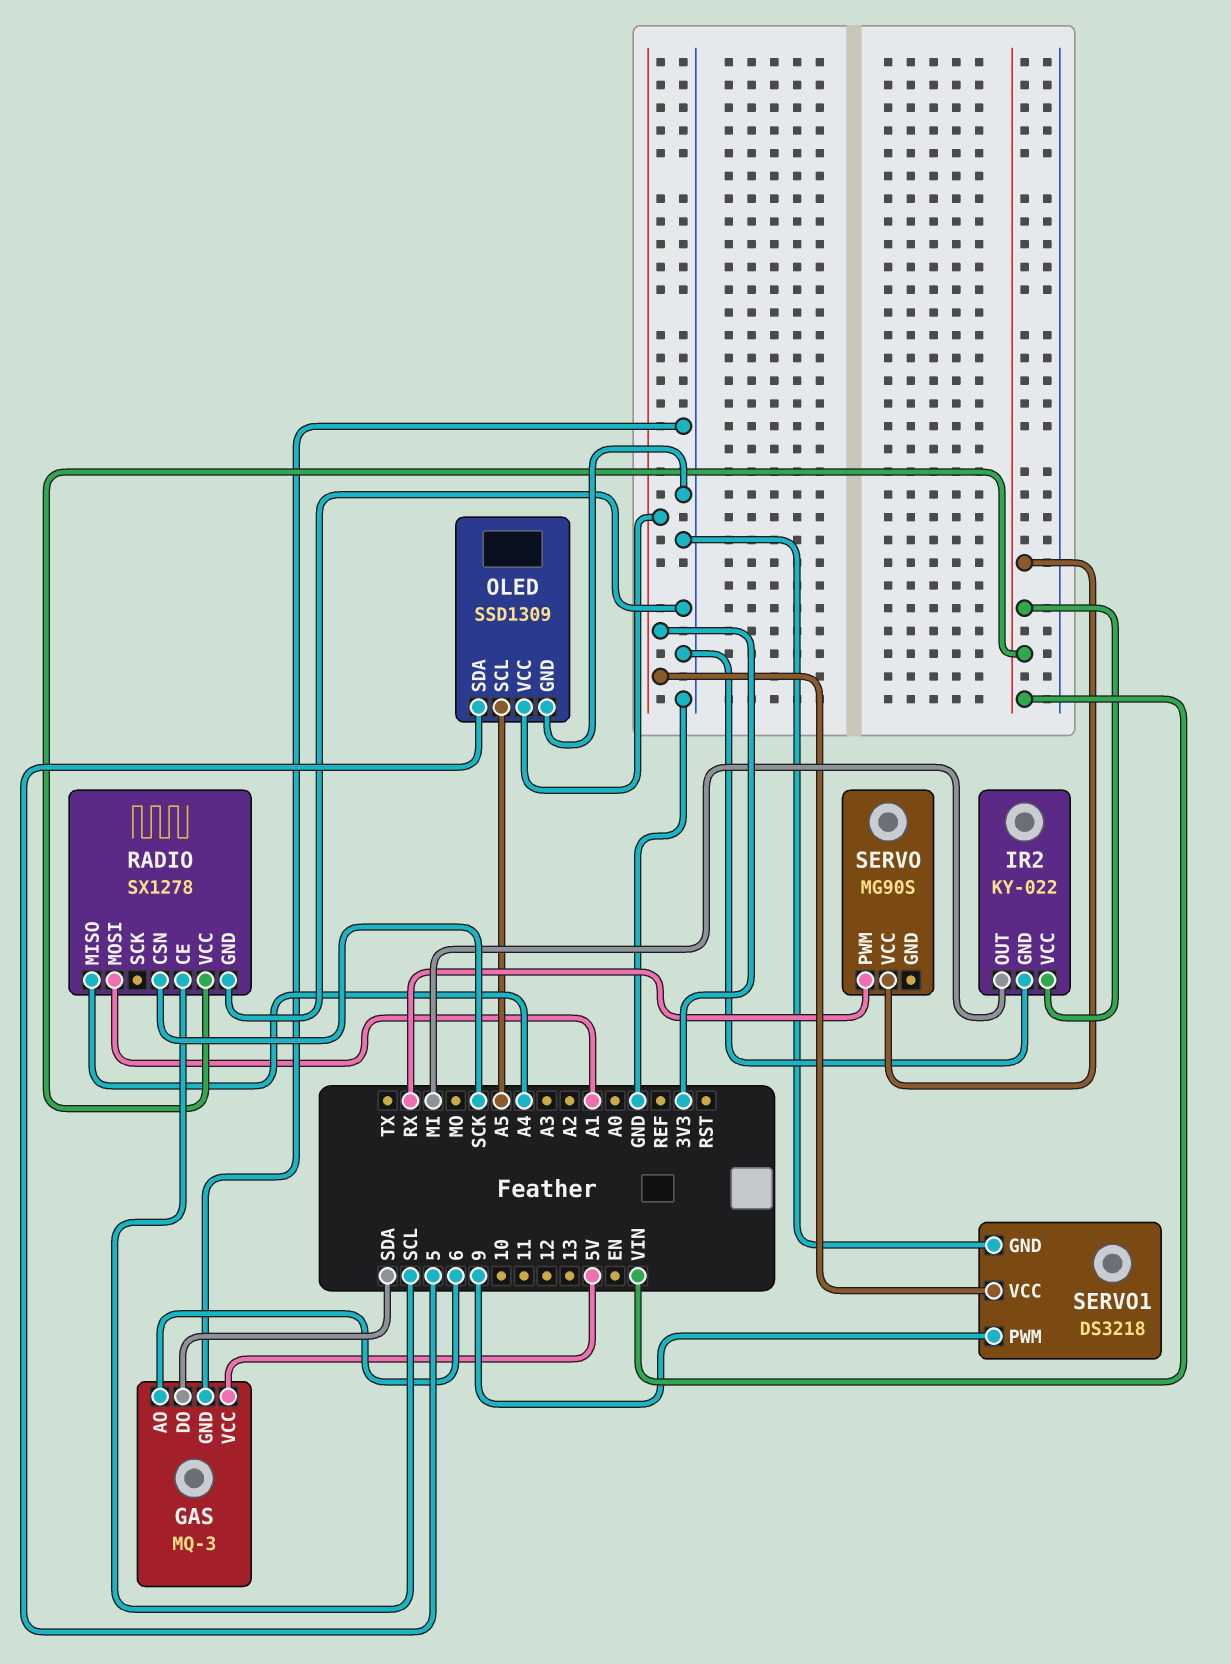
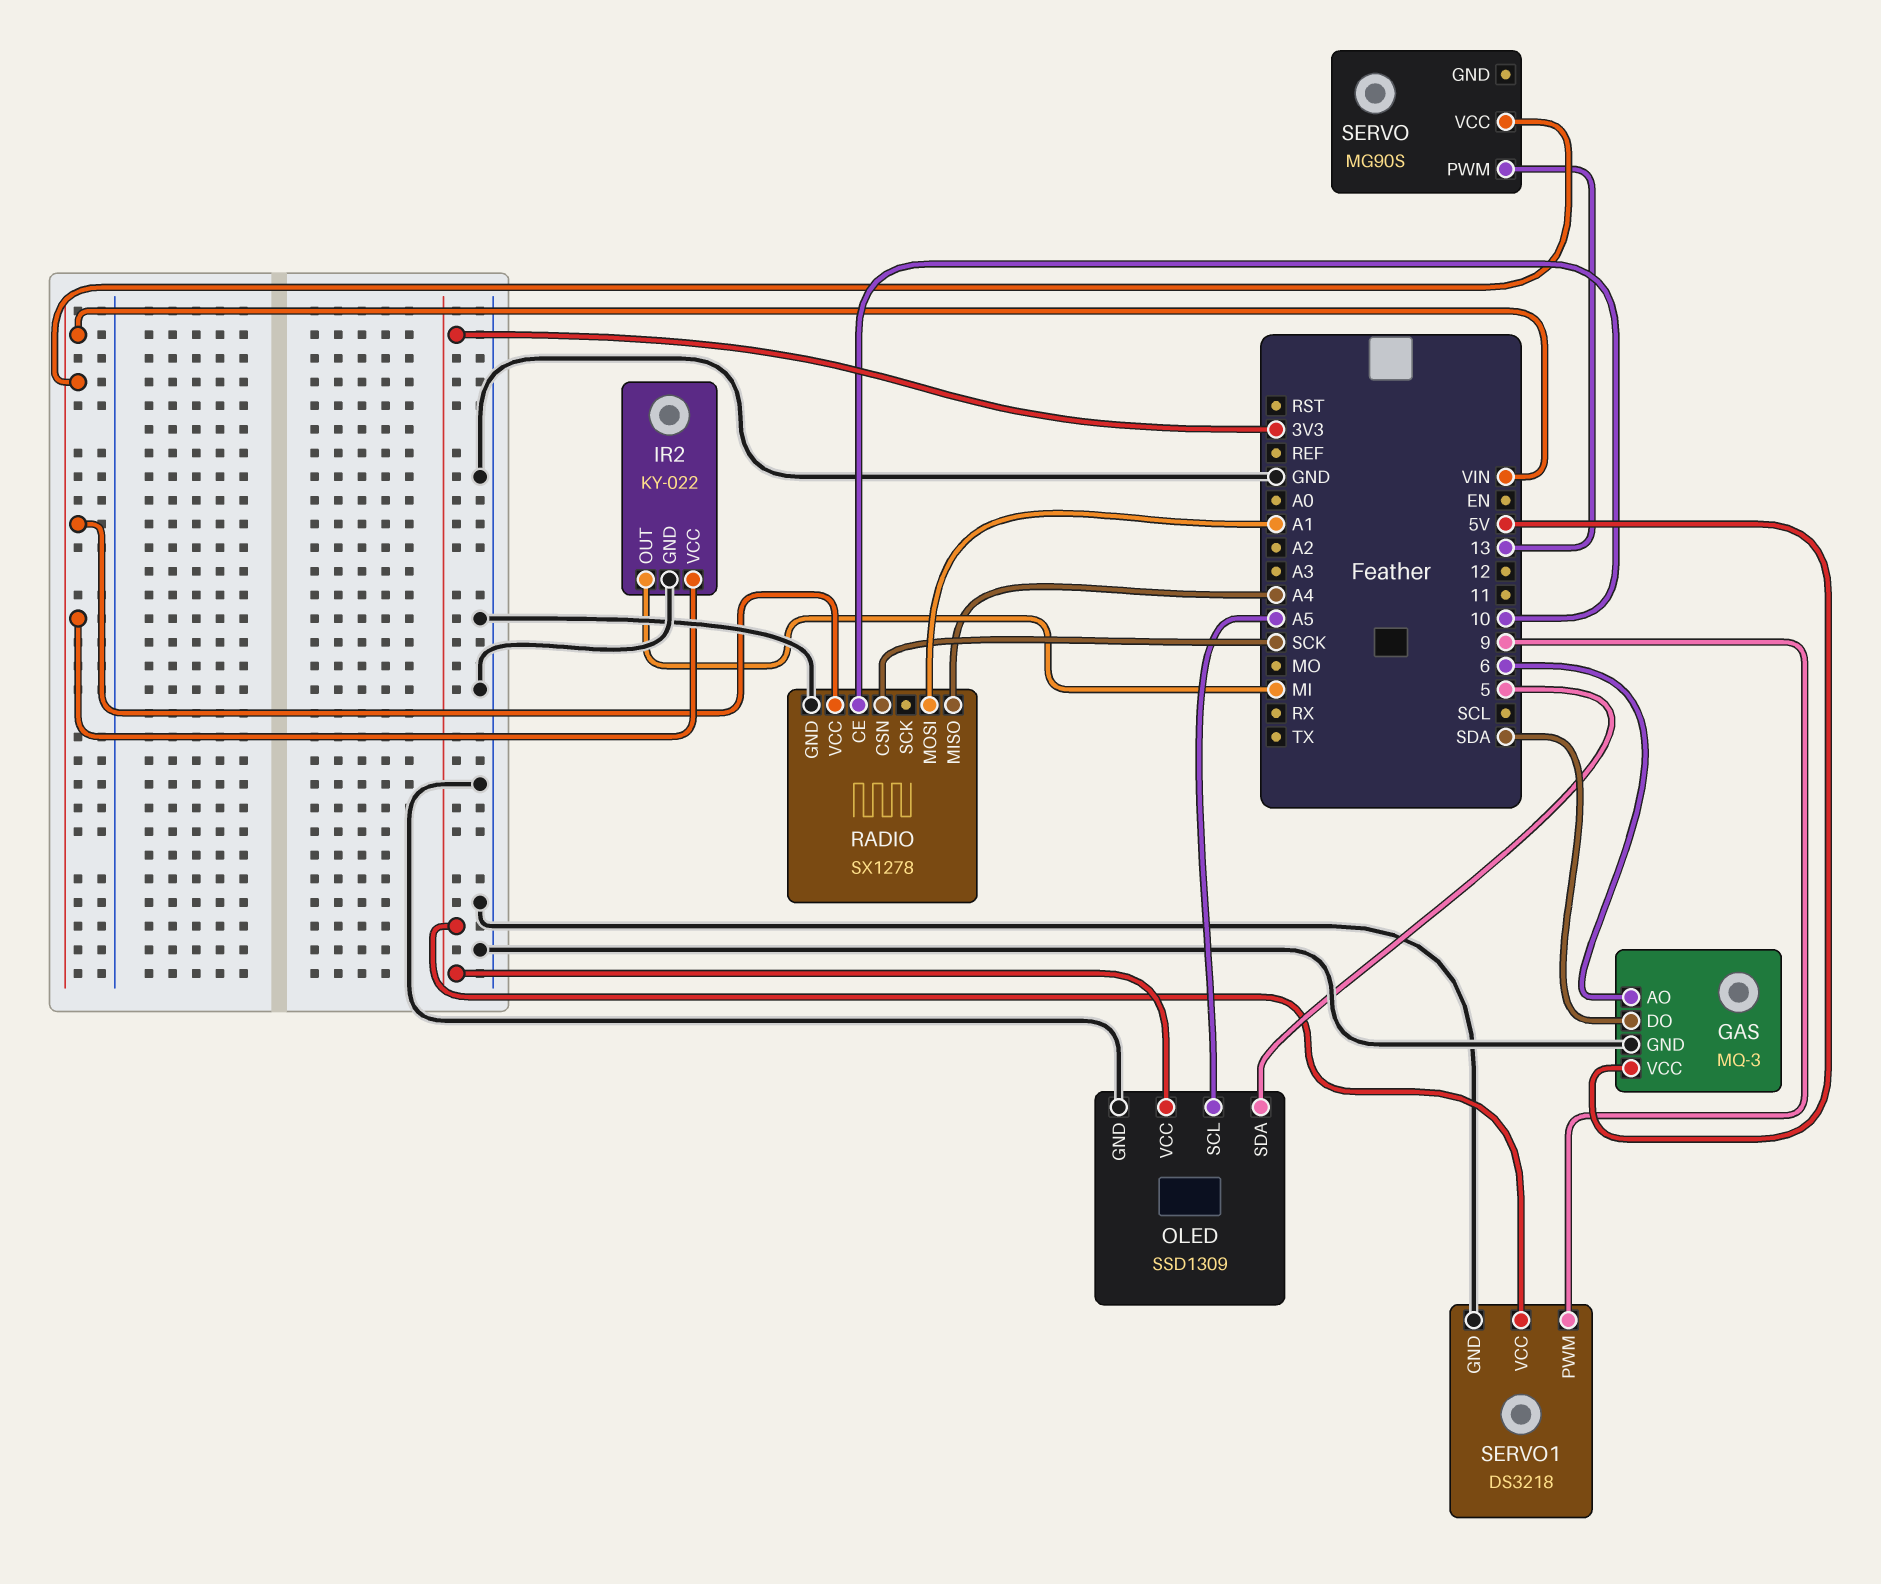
RADIO pin CE: SCL -> 10
SERVO pin PWM: RX -> 13

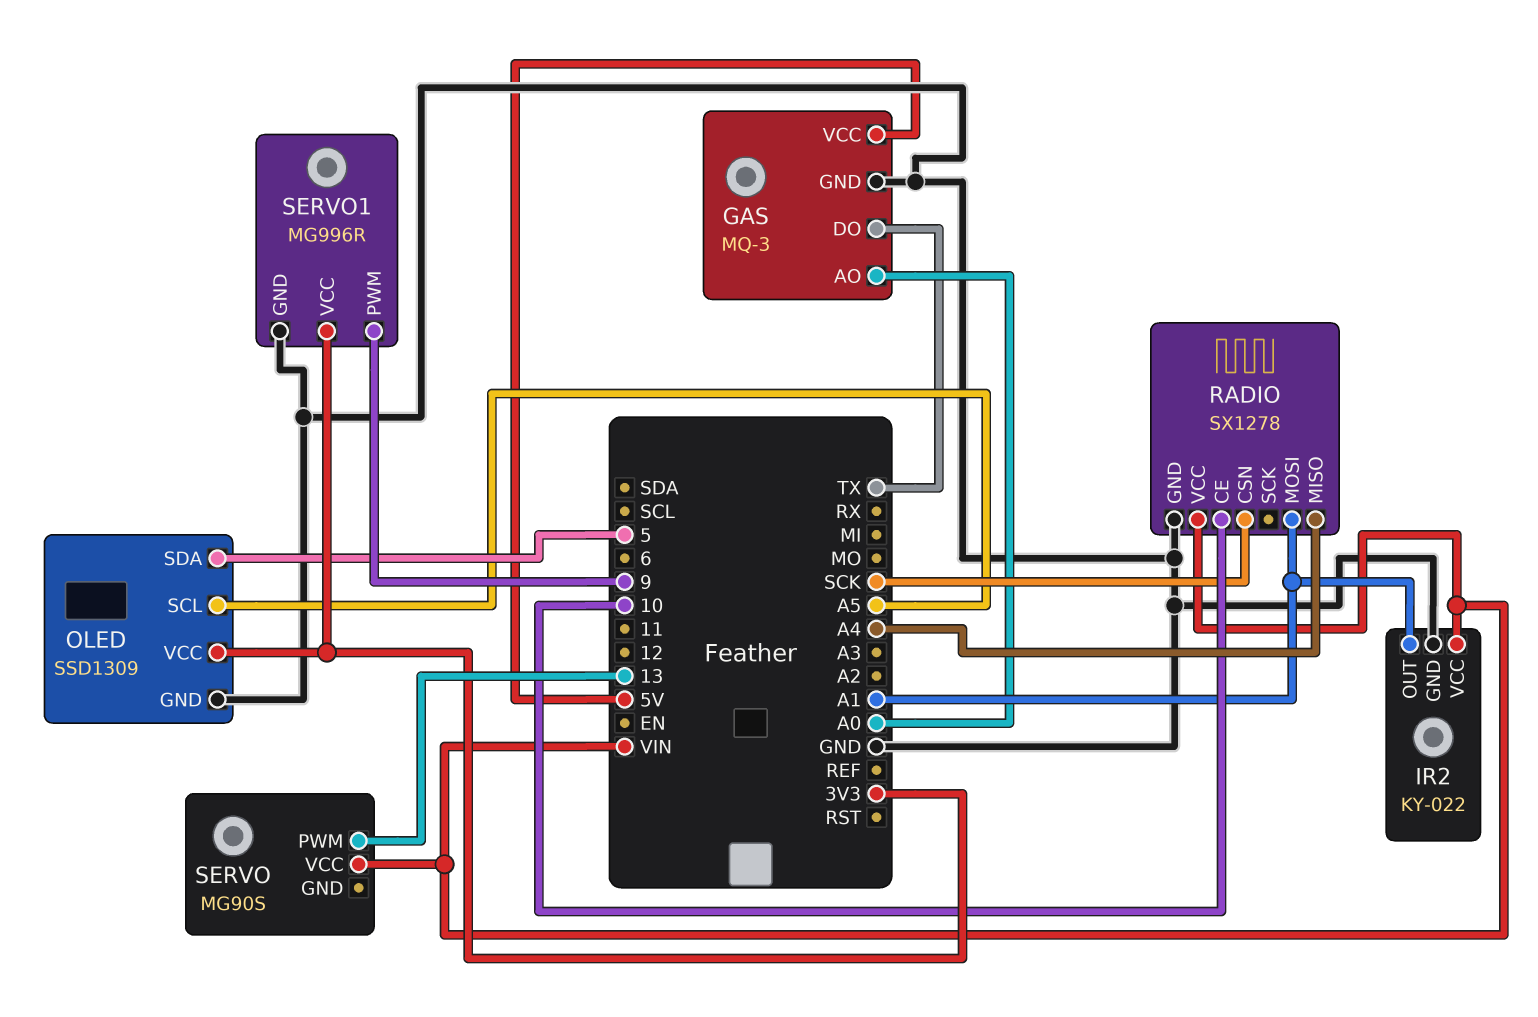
GAS pin AO: 6 -> A0
GAS pin DO: SDA -> TX
IR2 pin OUT: MI -> A1
SERVO1: DS3218 -> MG996R

